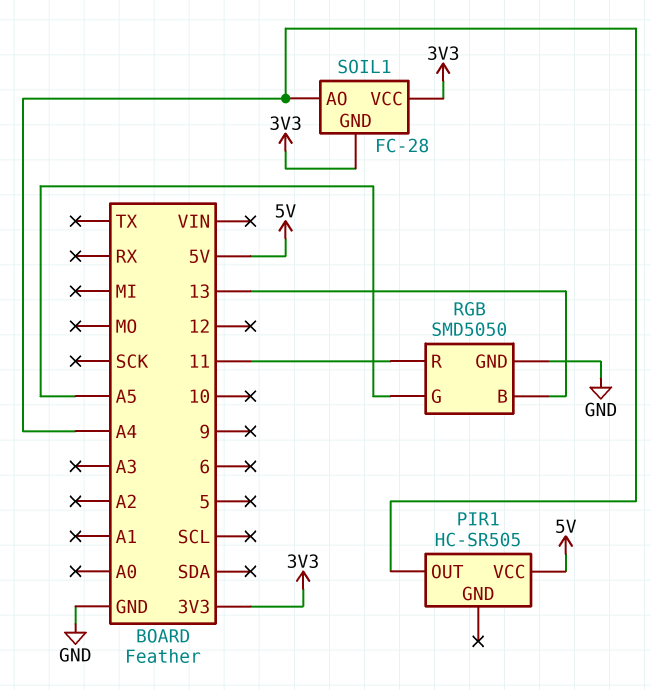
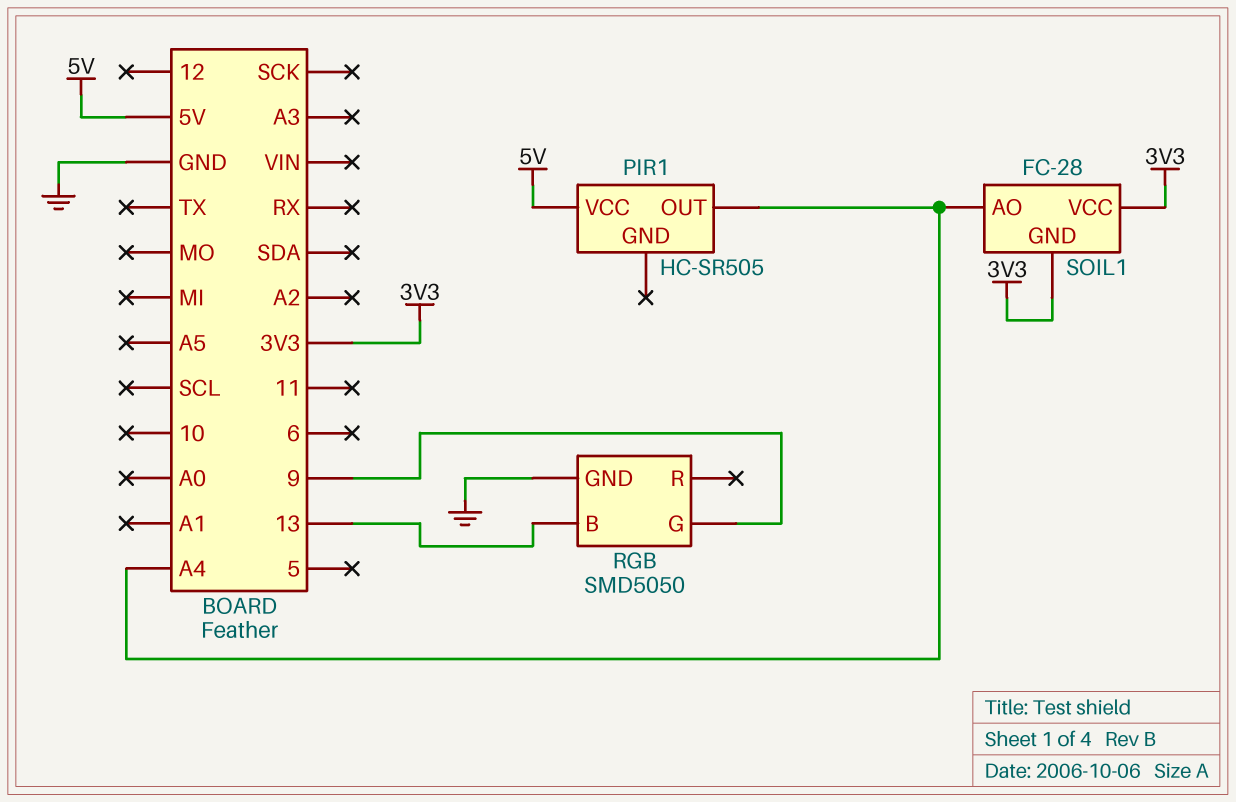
RGB pin G: A5 -> 9
RGB pin R: 11 -> none

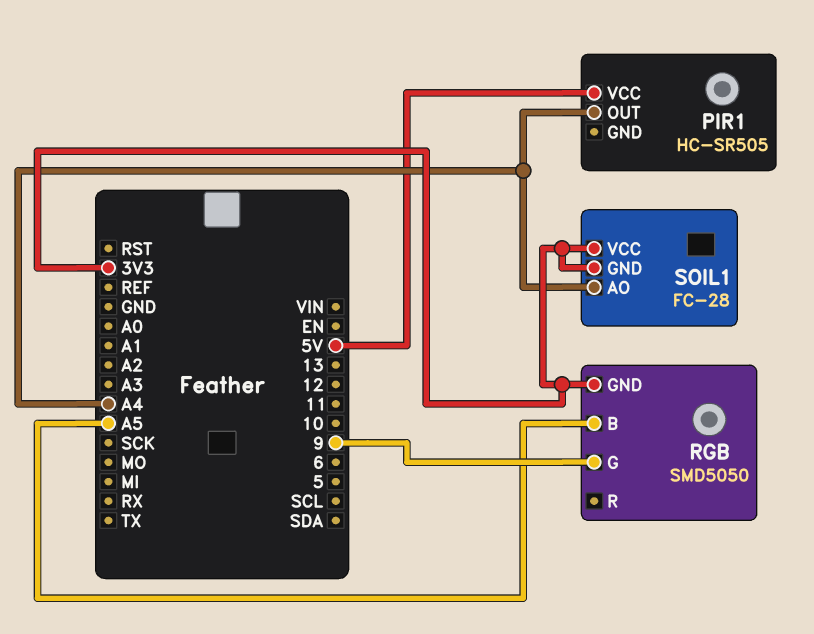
RGB pin B: 13 -> A5
RGB pin GND: GND -> 3V3

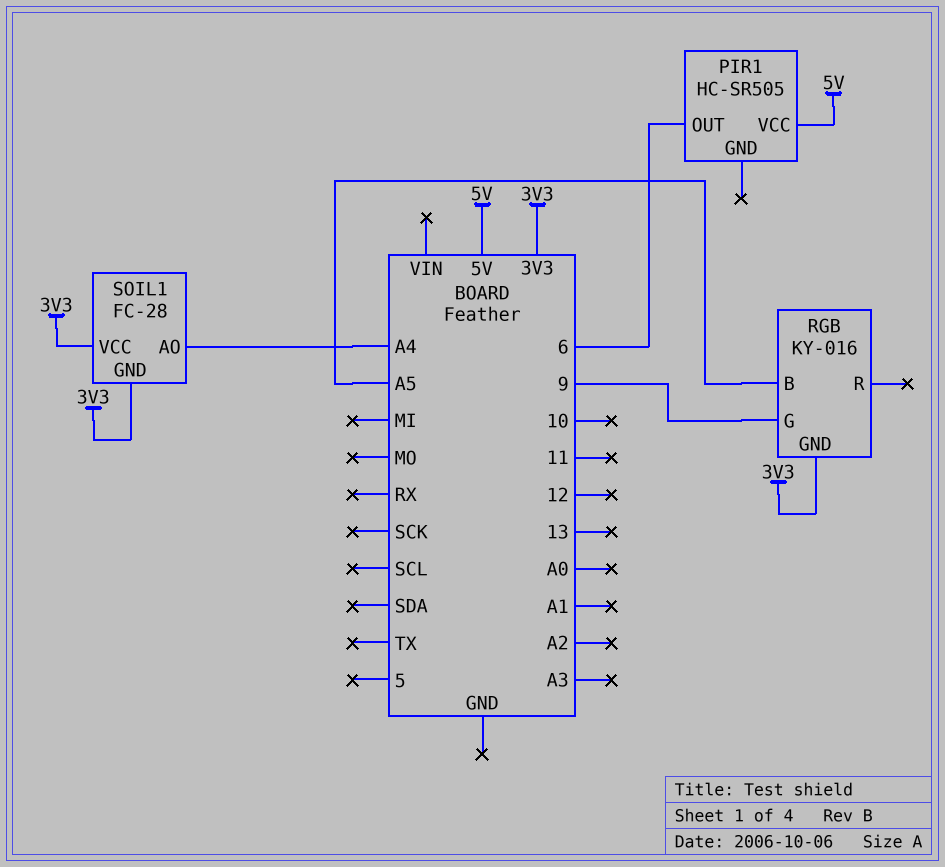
PIR1 pin OUT: A4 -> 6
RGB: SMD5050 -> KY-016

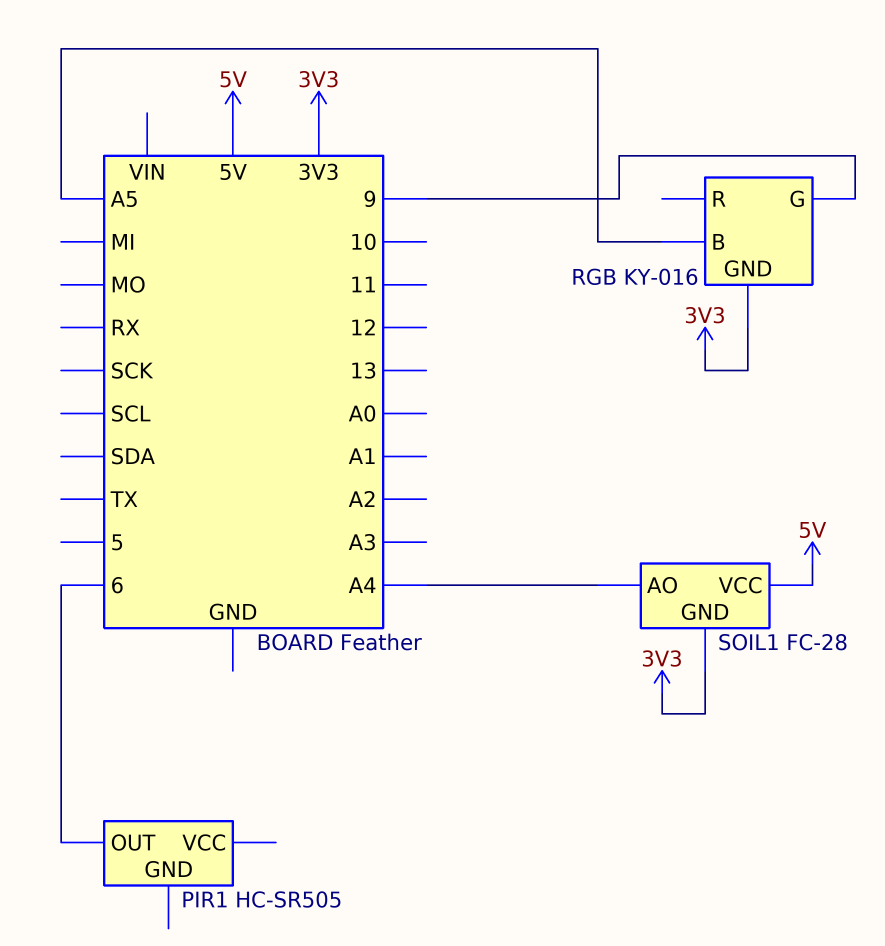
PIR1 pin VCC: 5V -> none
SOIL1 pin VCC: 3V3 -> 5V

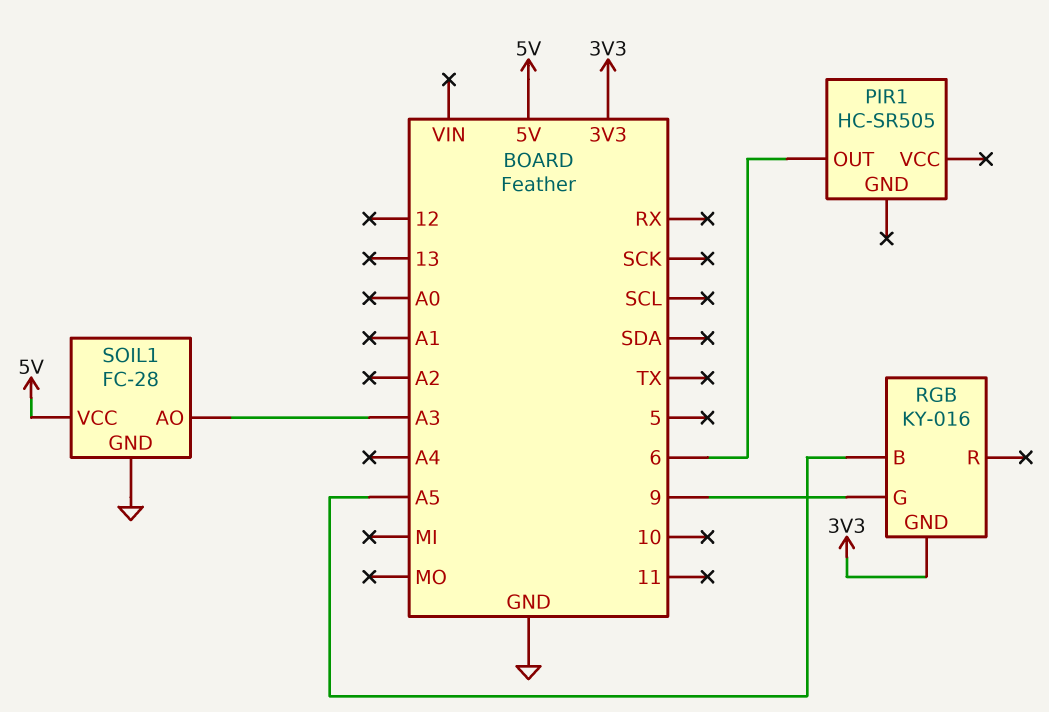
SOIL1 pin AO: A4 -> A3
SOIL1 pin GND: 3V3 -> GND

